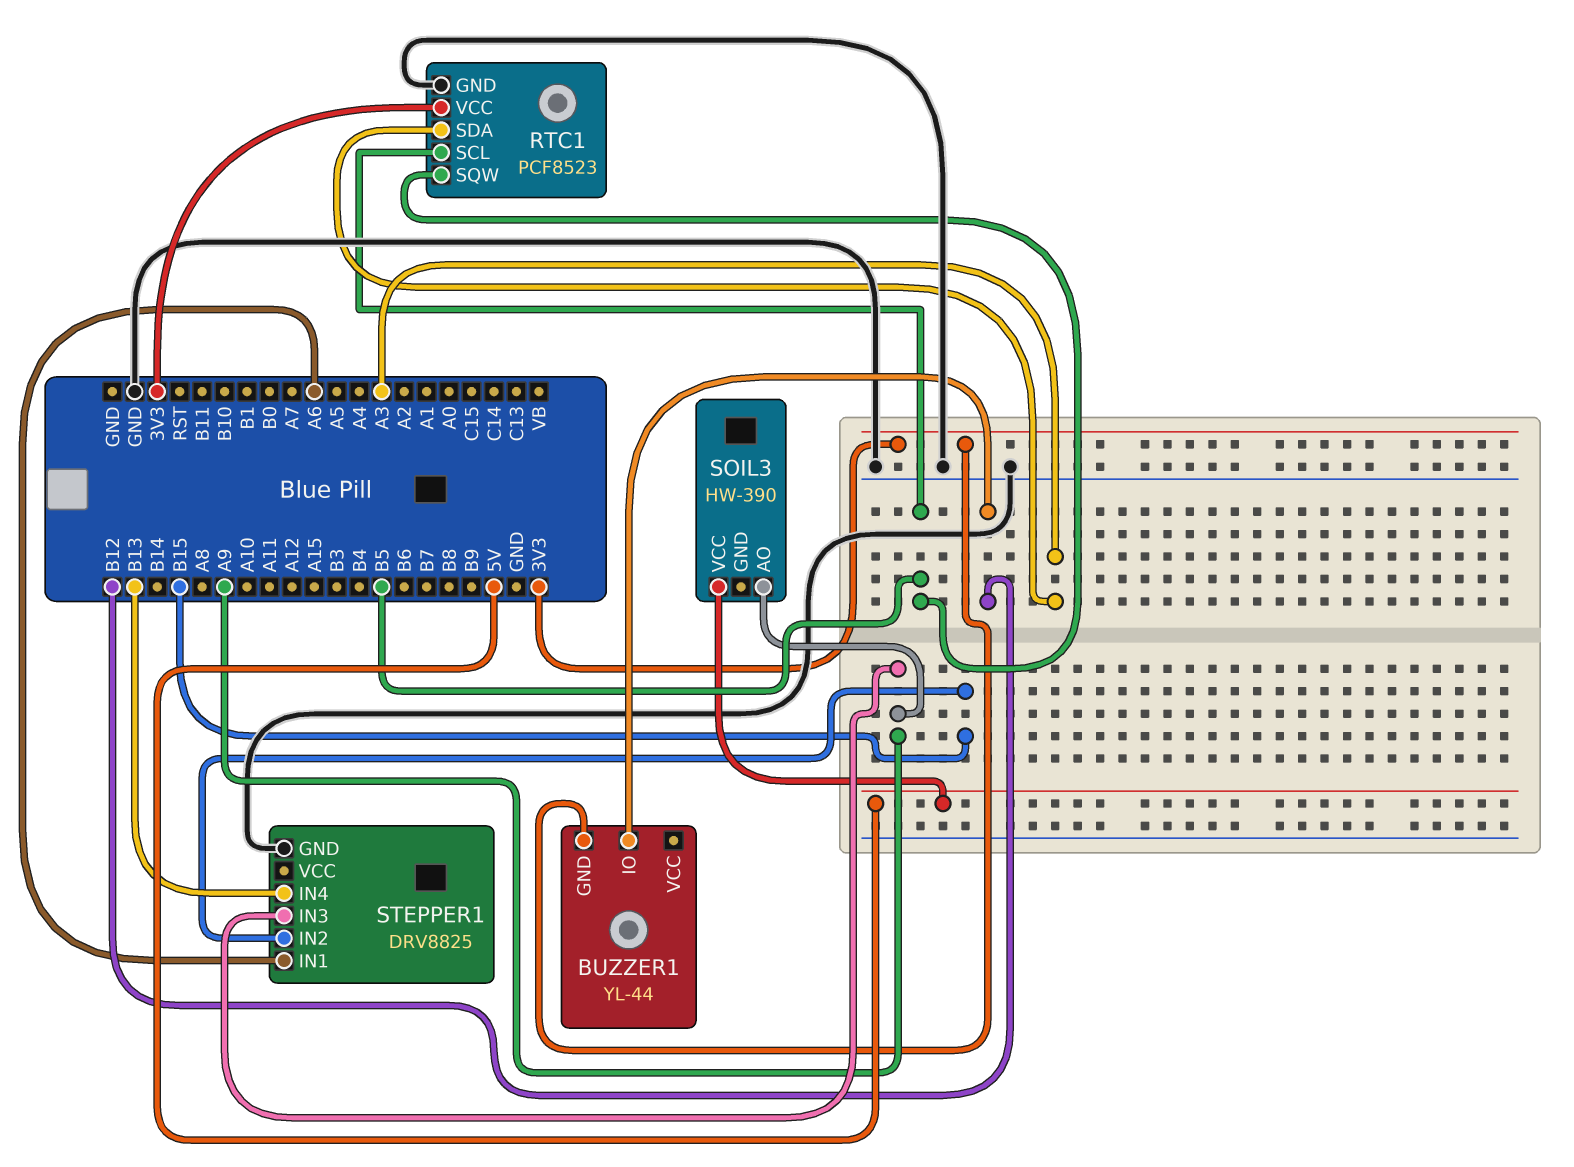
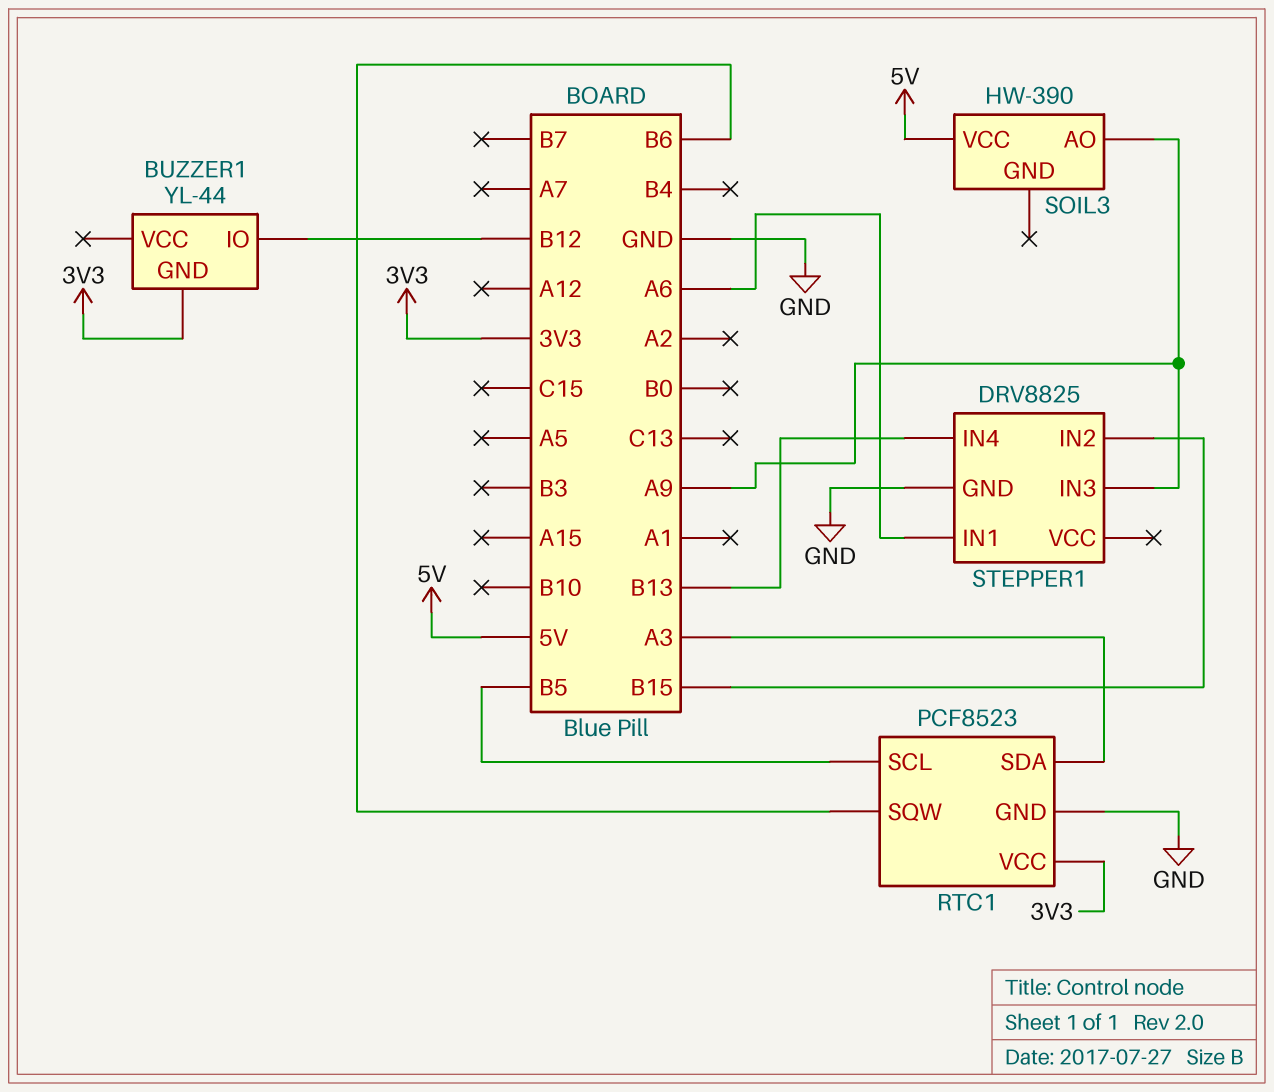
RTC1 pin SQW: B5 -> B6

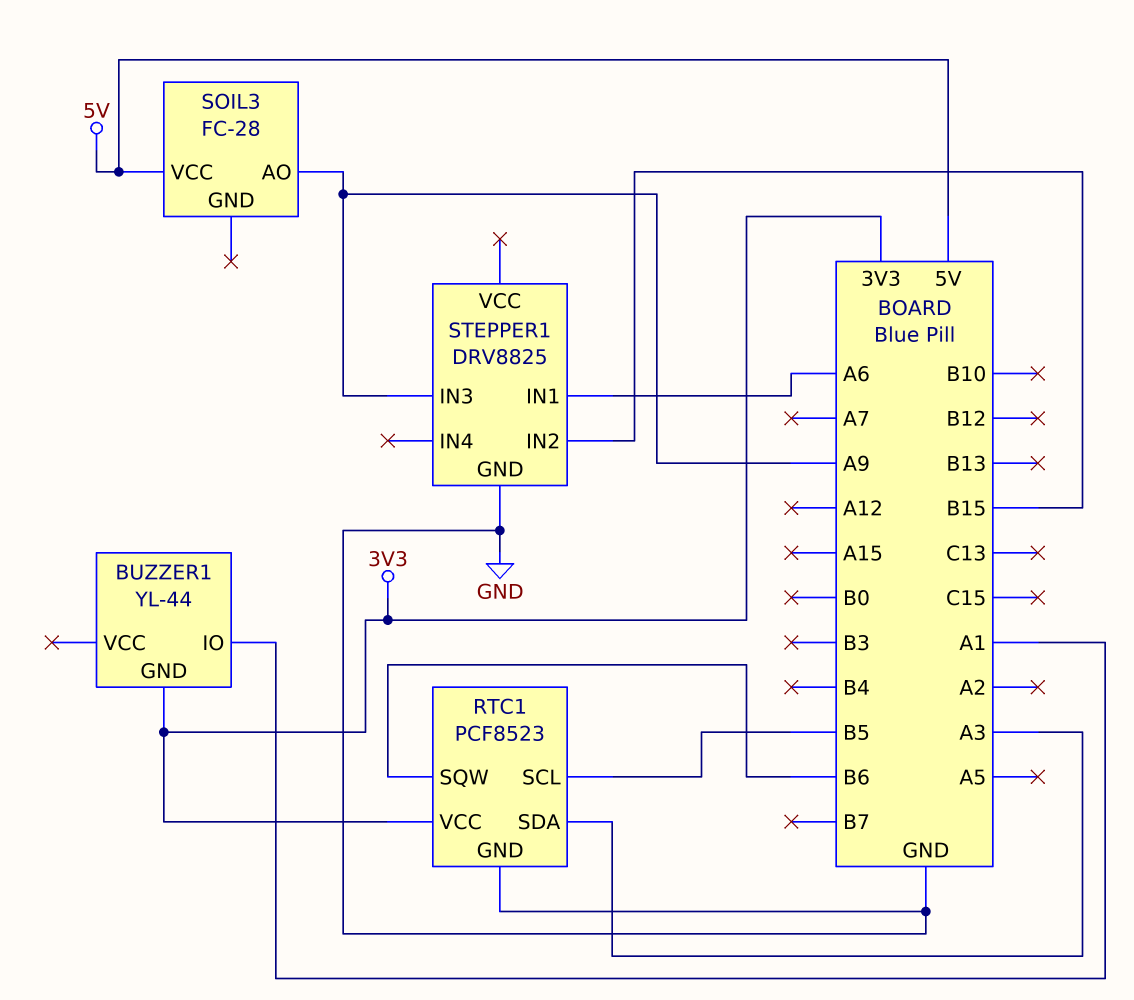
BUZZER1 pin IO: B12 -> A1
SOIL3: HW-390 -> FC-28
STEPPER1 pin IN4: B13 -> none

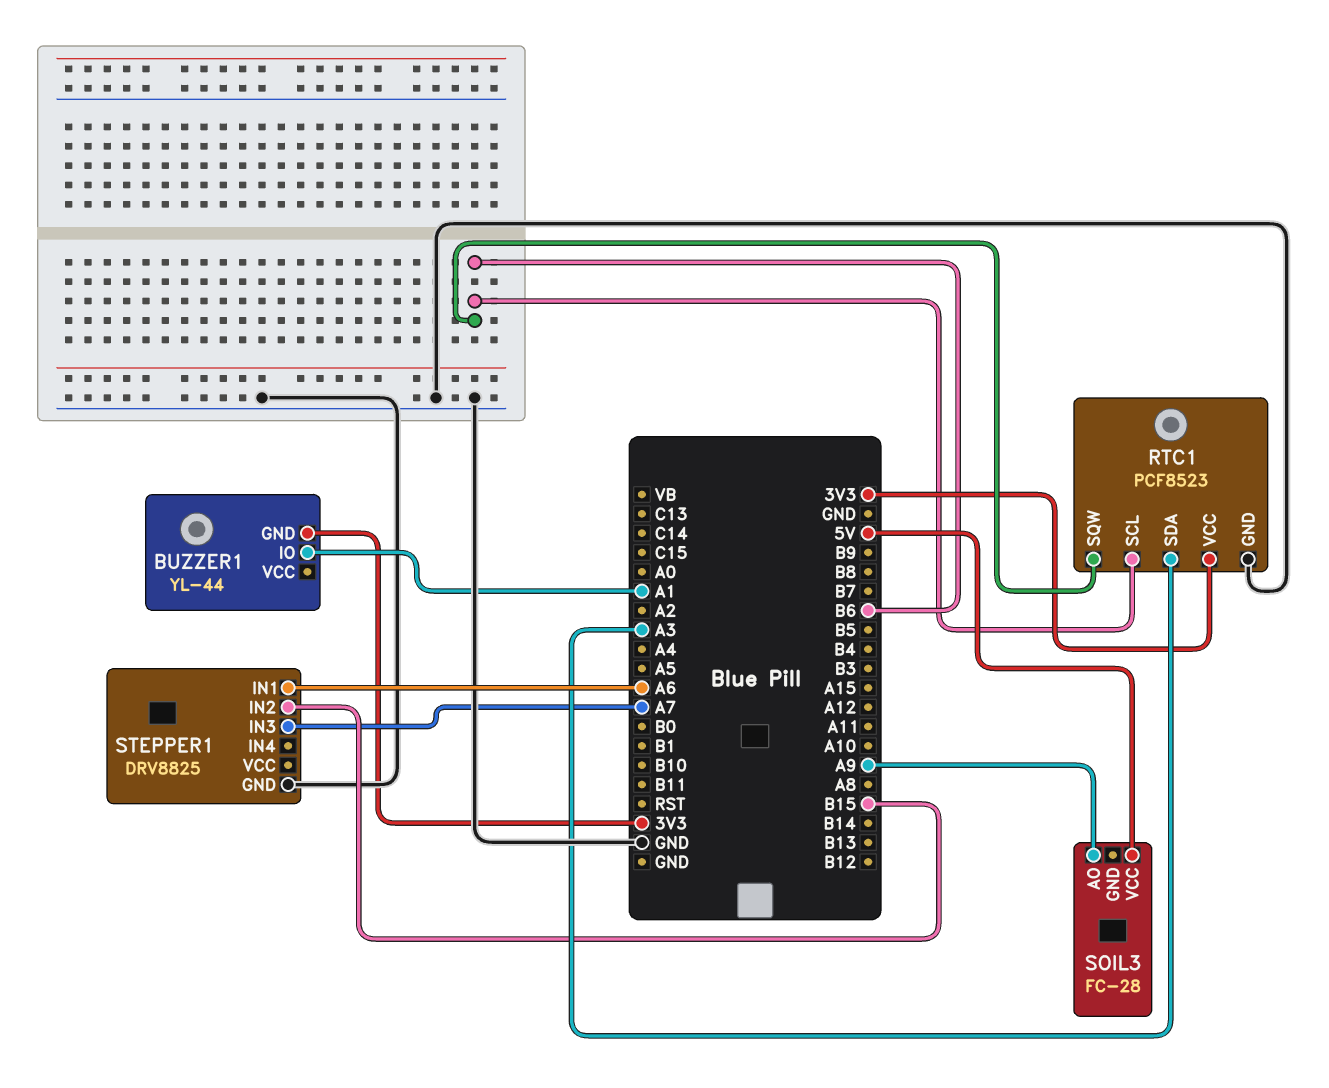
RTC1 pin SCL: B5 -> B6
STEPPER1 pin IN3: A9 -> A7

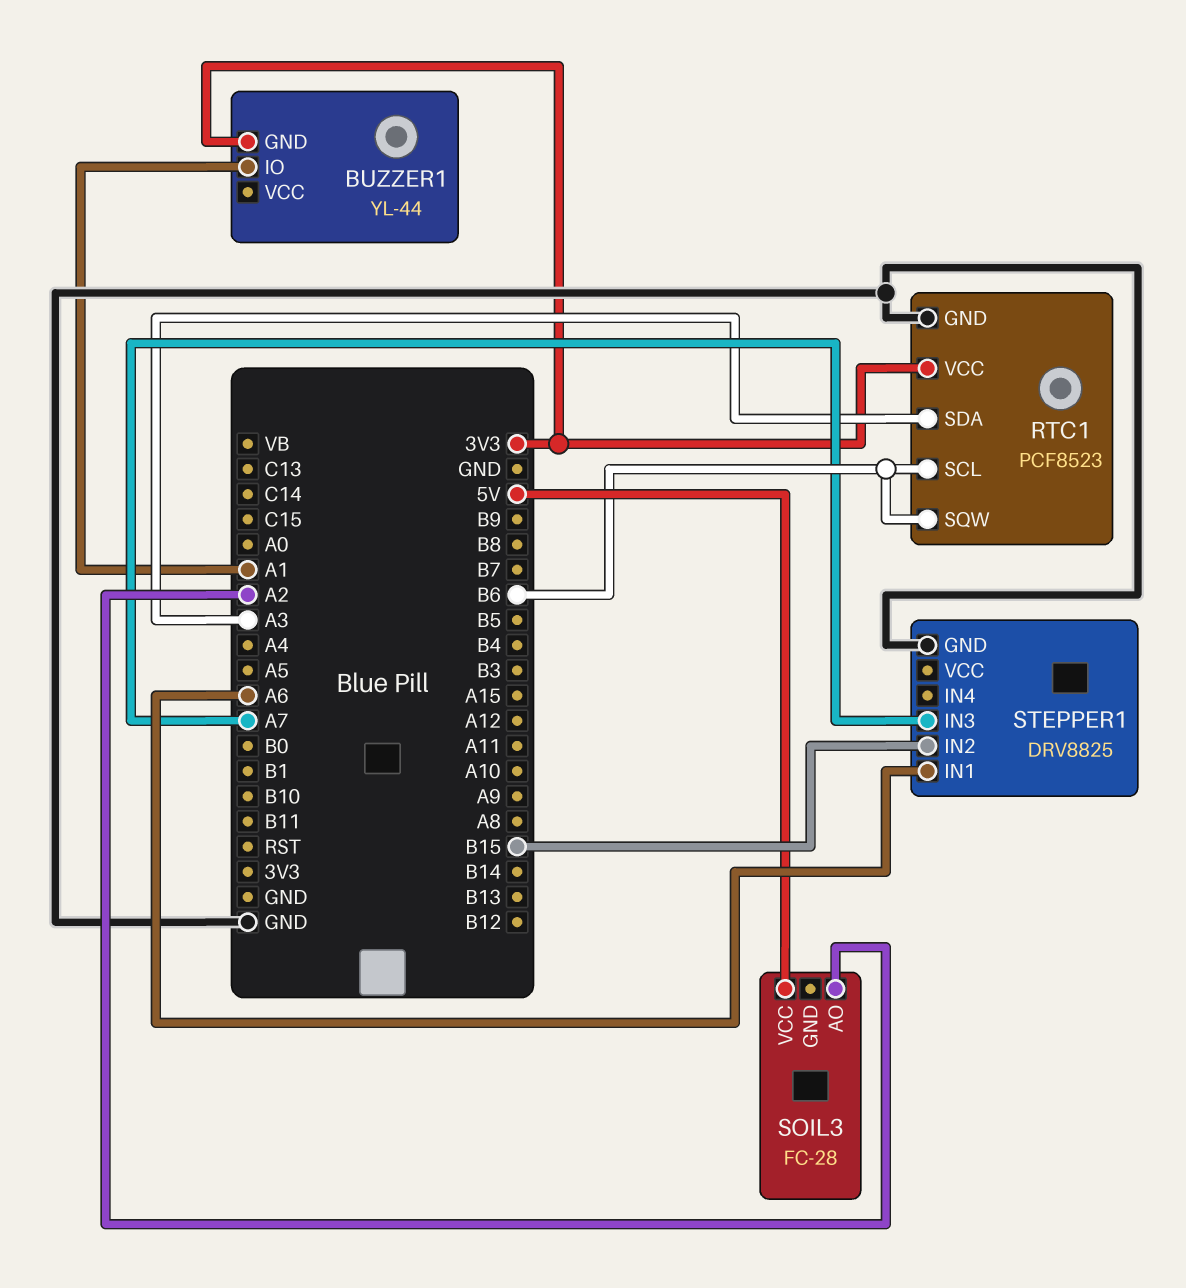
SOIL3 pin AO: A9 -> A2

